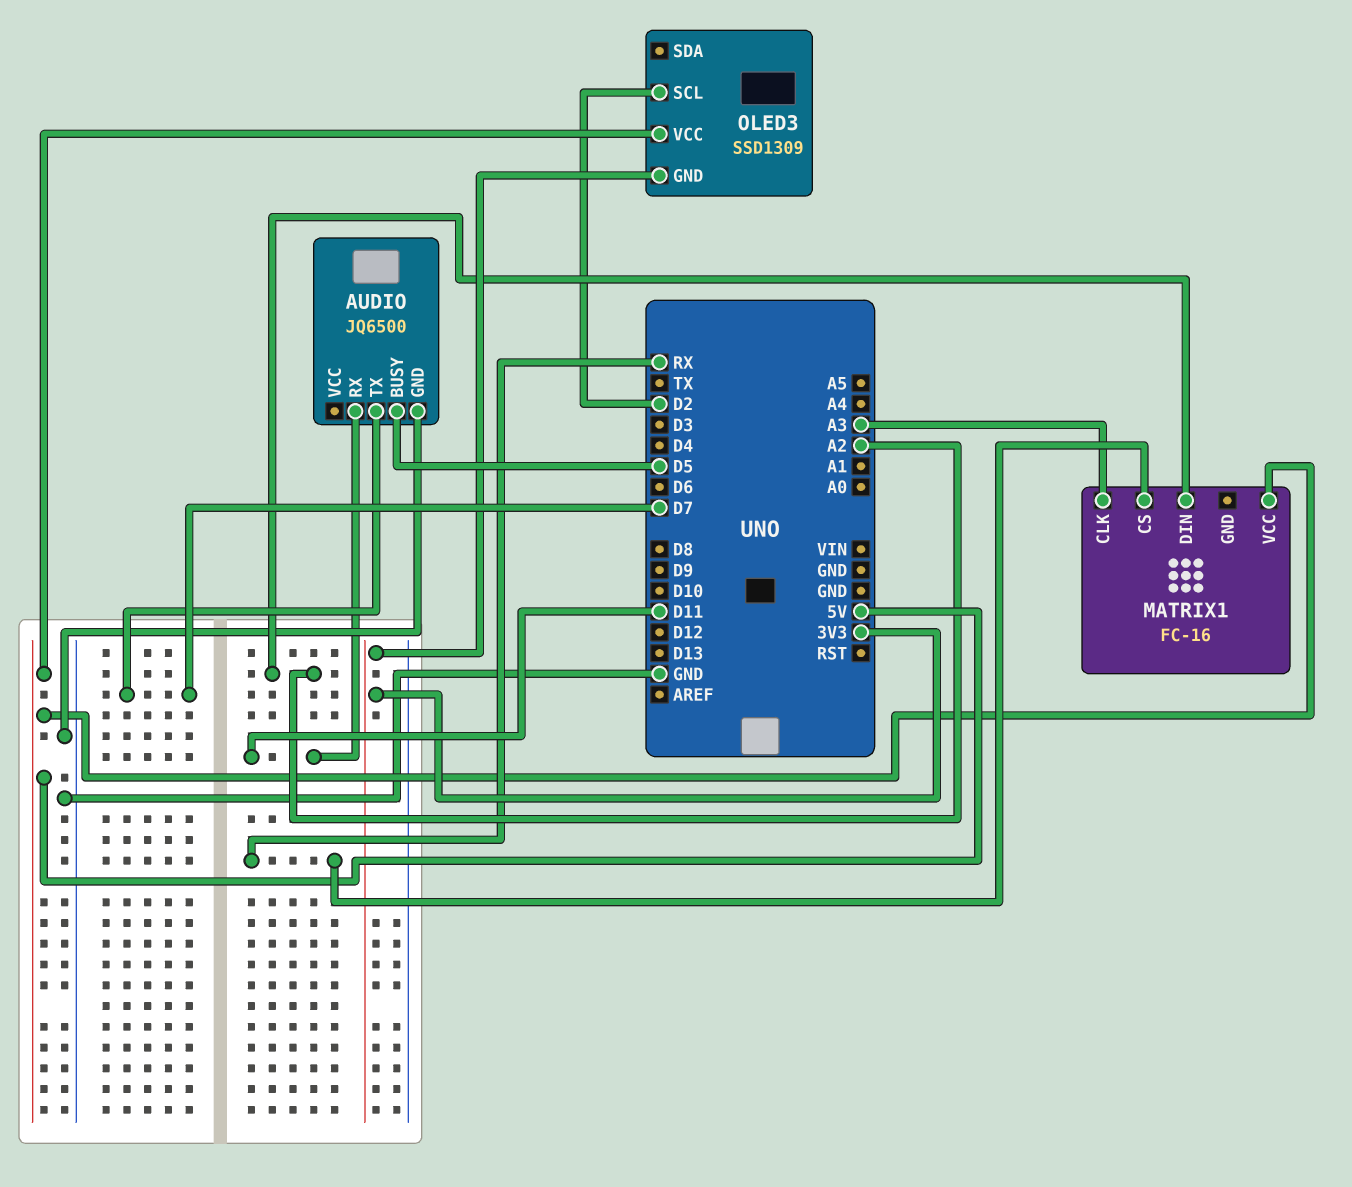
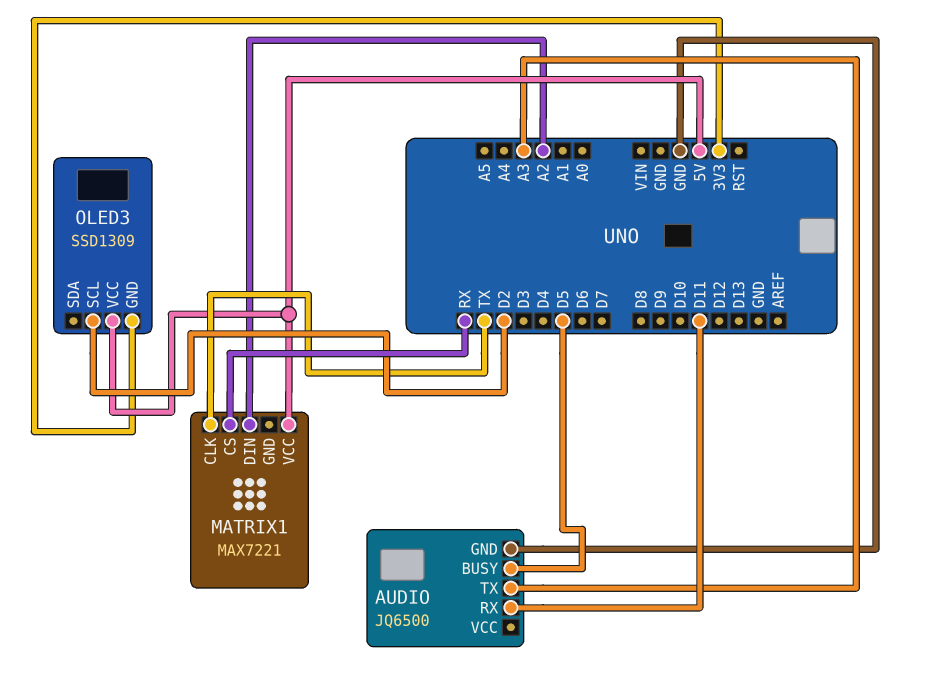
AUDIO pin TX: D7 -> A3
MATRIX1: FC-16 -> MAX7221
MATRIX1 pin CLK: A3 -> TX

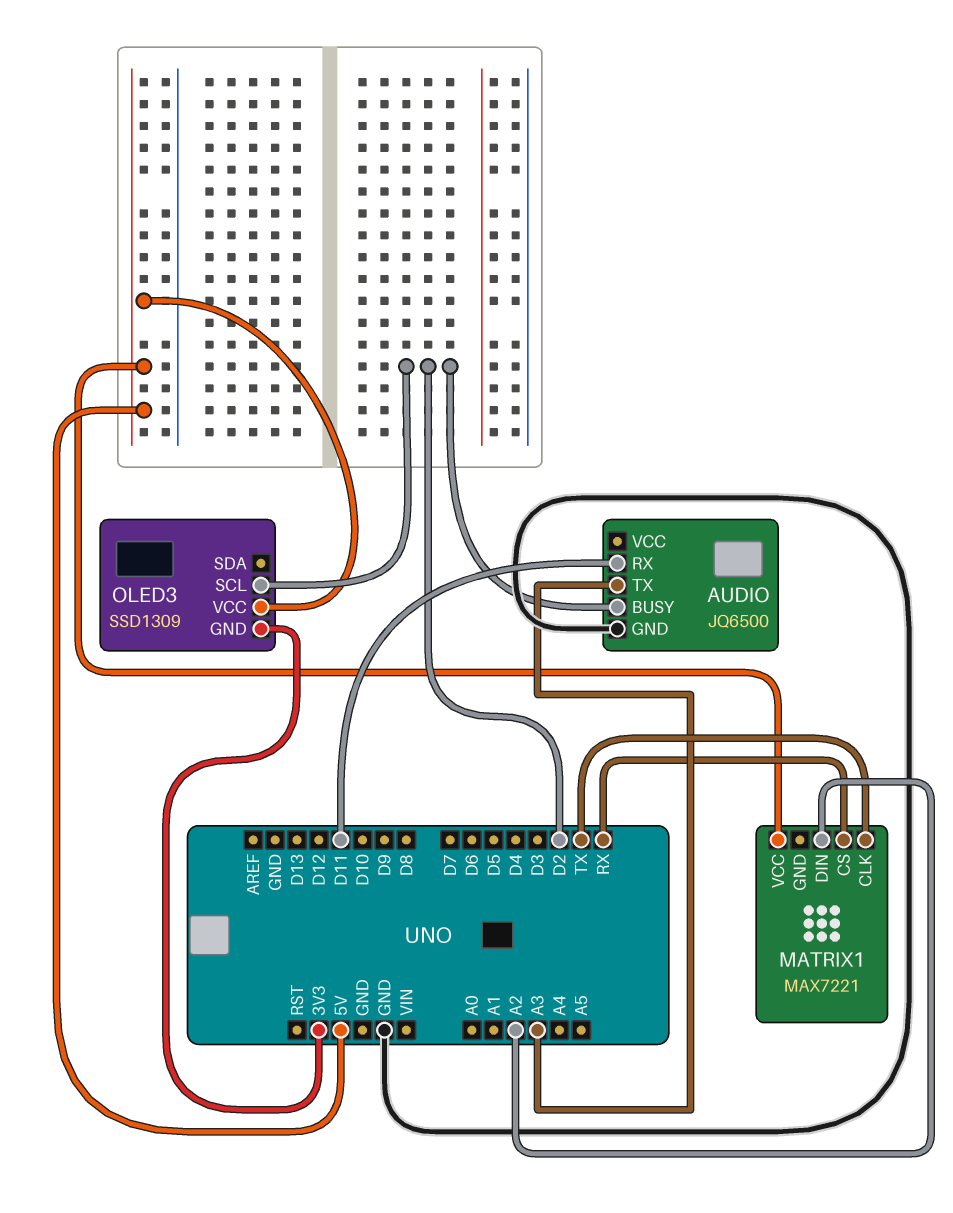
AUDIO pin BUSY: D5 -> D2

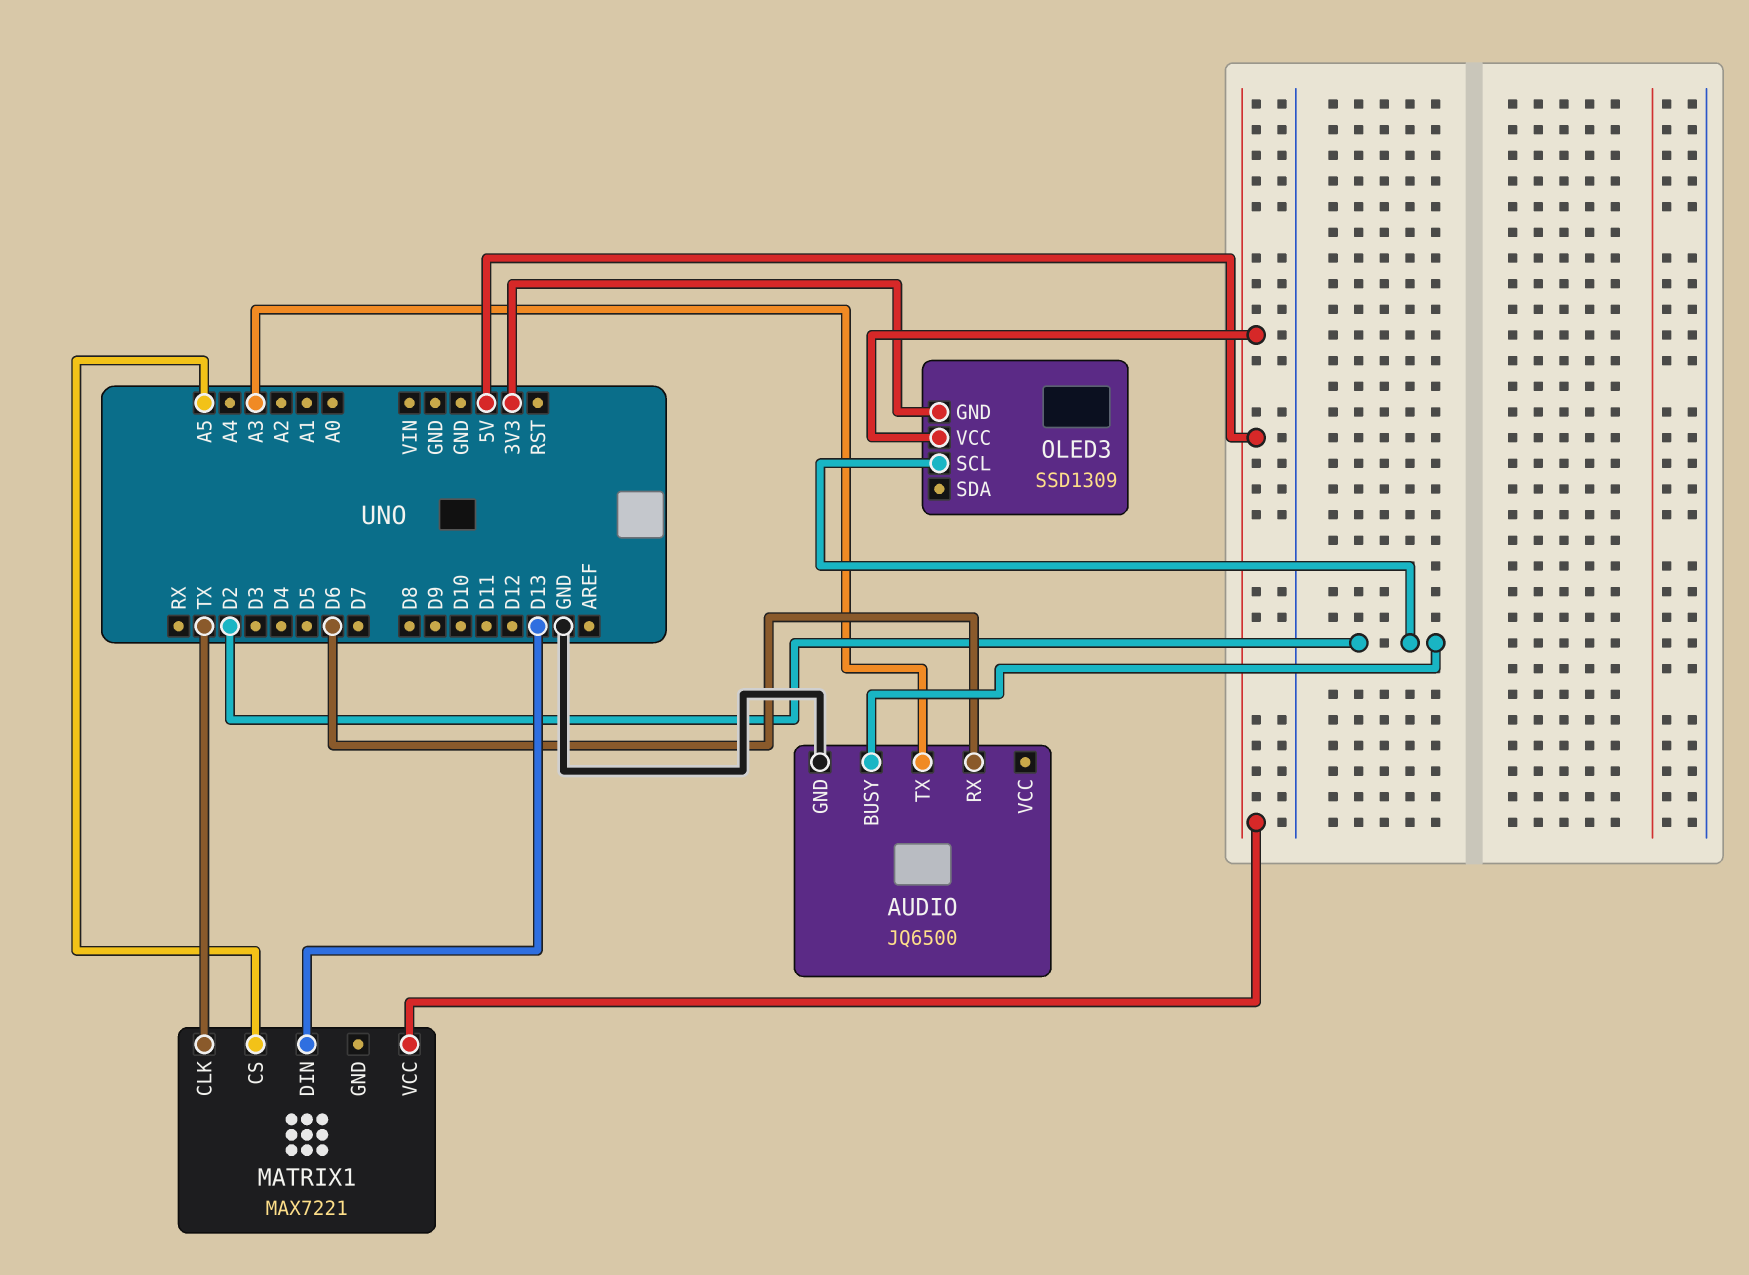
AUDIO pin RX: D11 -> D6
MATRIX1 pin CS: RX -> A5
MATRIX1 pin DIN: A2 -> D13

